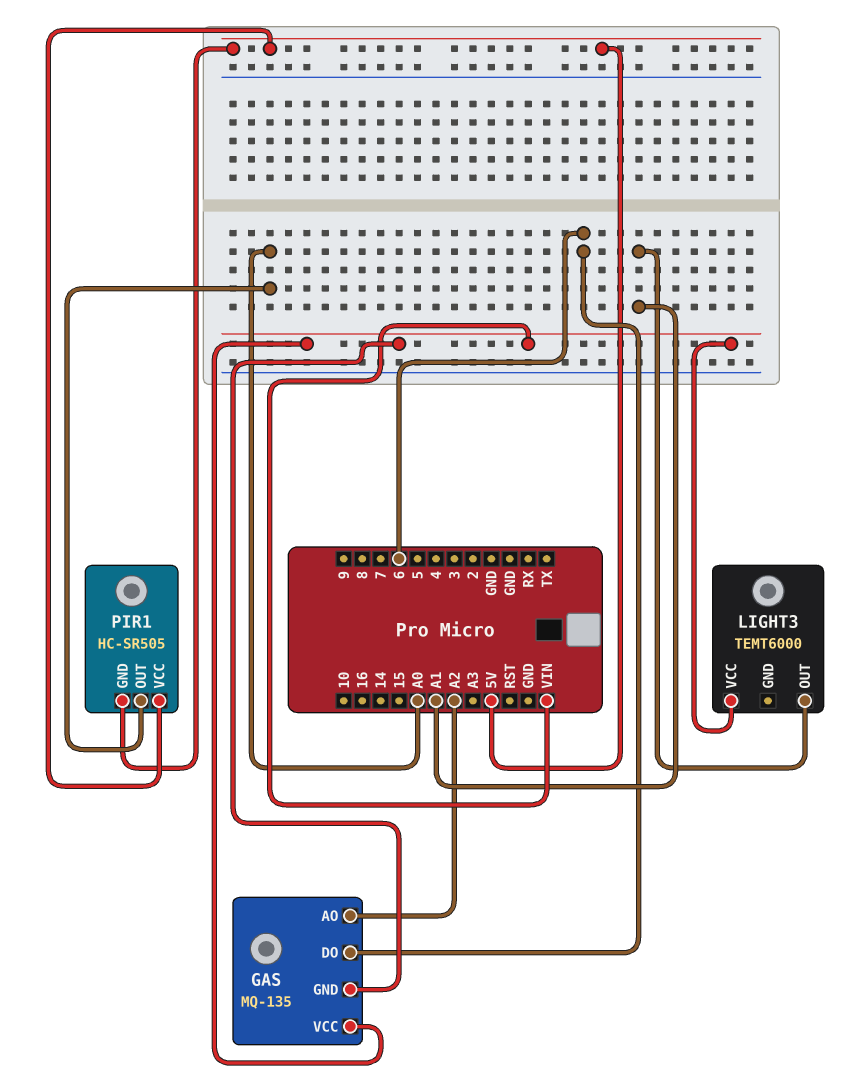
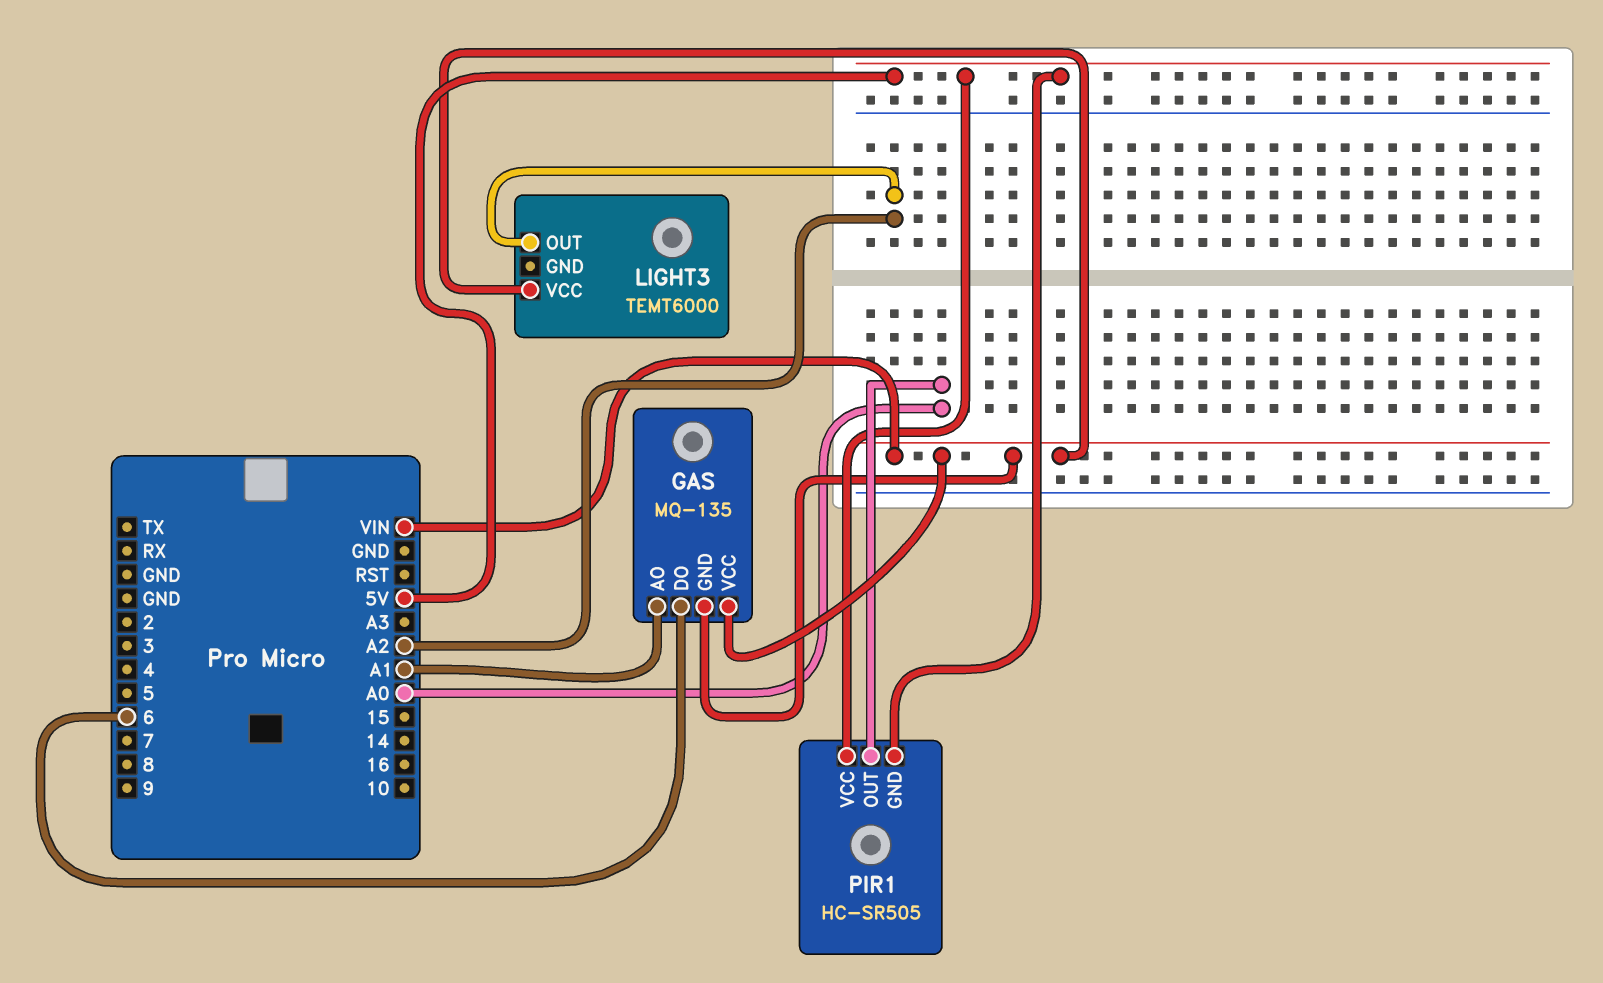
GAS pin AO: A2 -> A1
LIGHT3 pin OUT: A1 -> A2

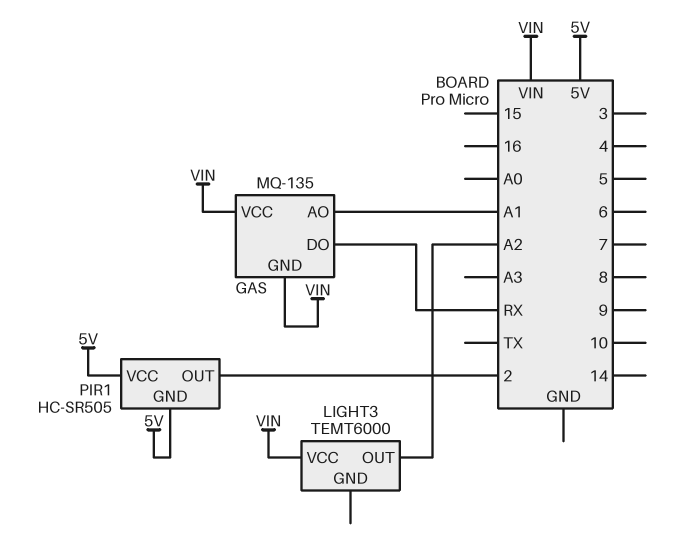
GAS pin DO: 6 -> RX
PIR1 pin OUT: A0 -> 2

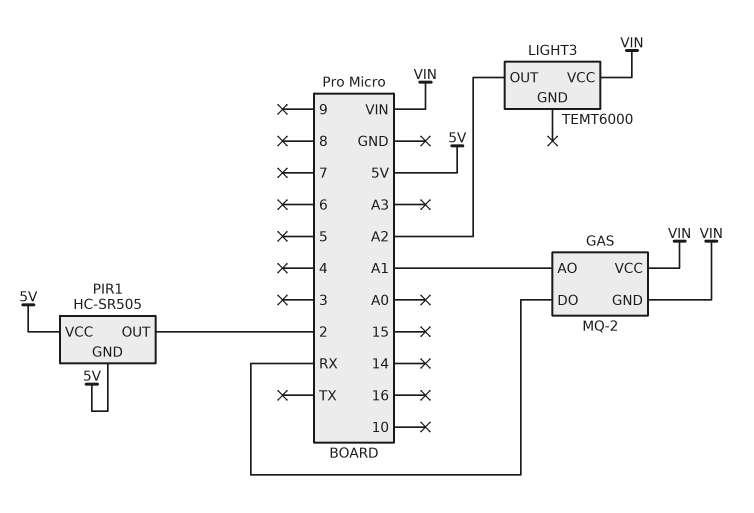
GAS: MQ-135 -> MQ-2

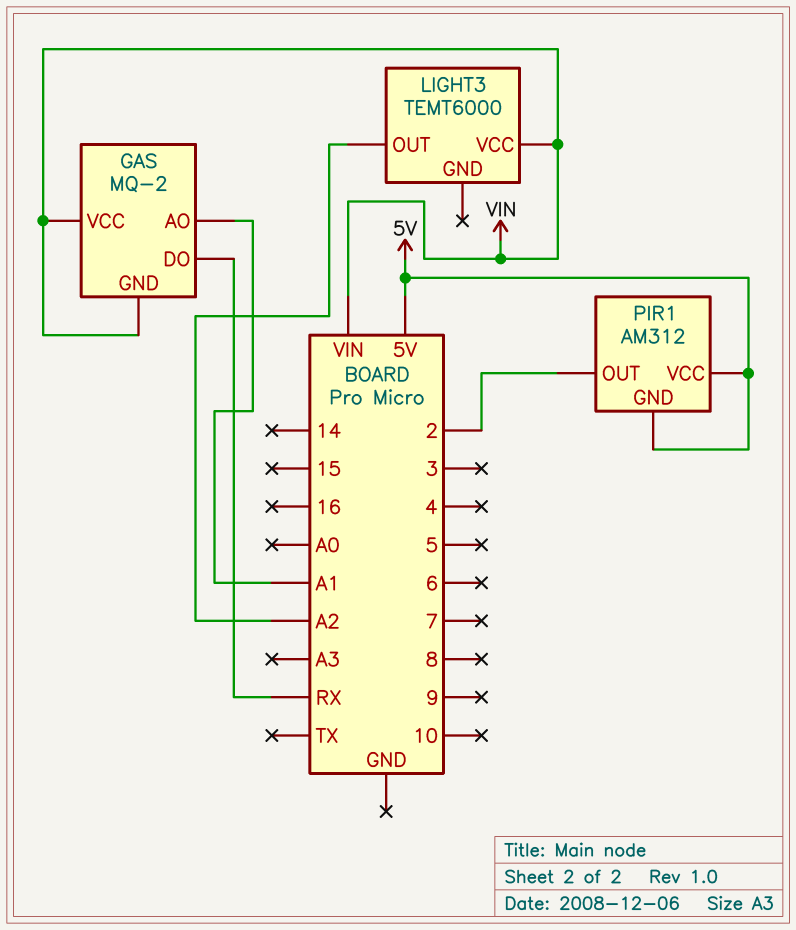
PIR1: HC-SR505 -> AM312

